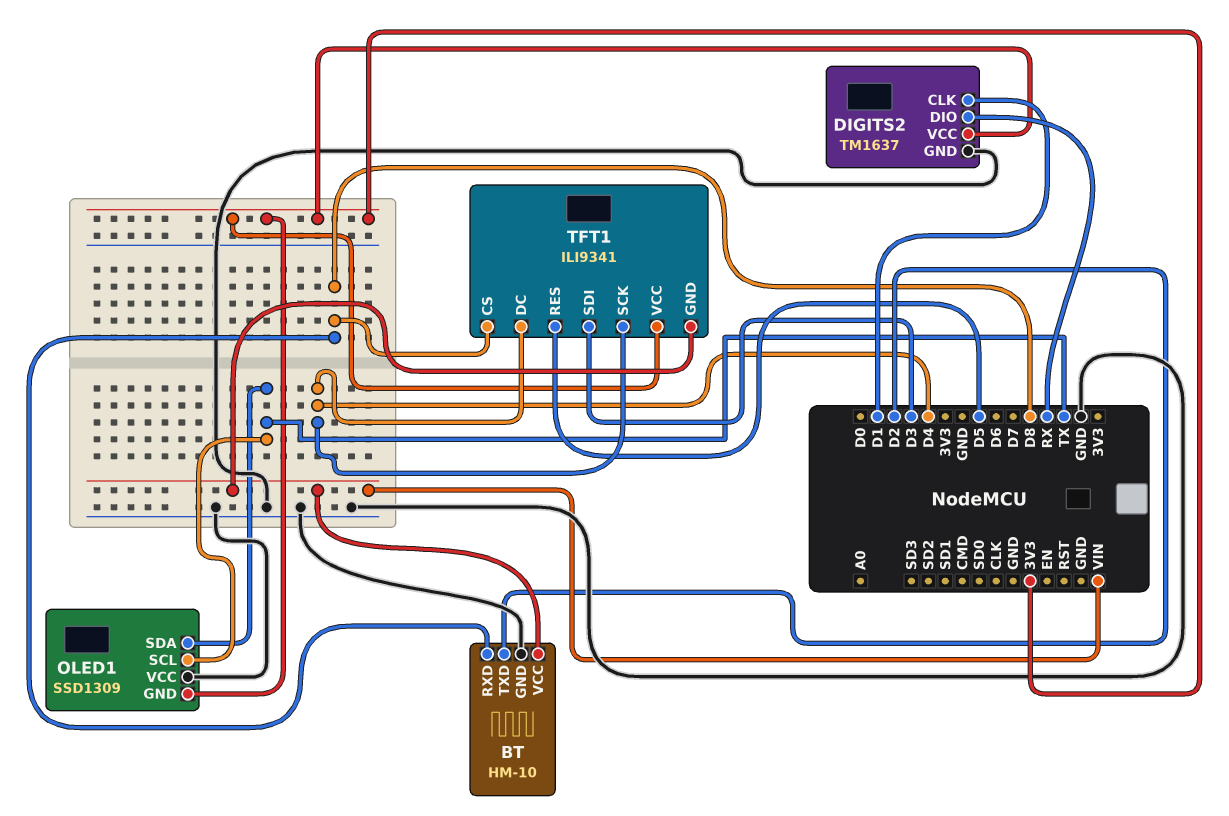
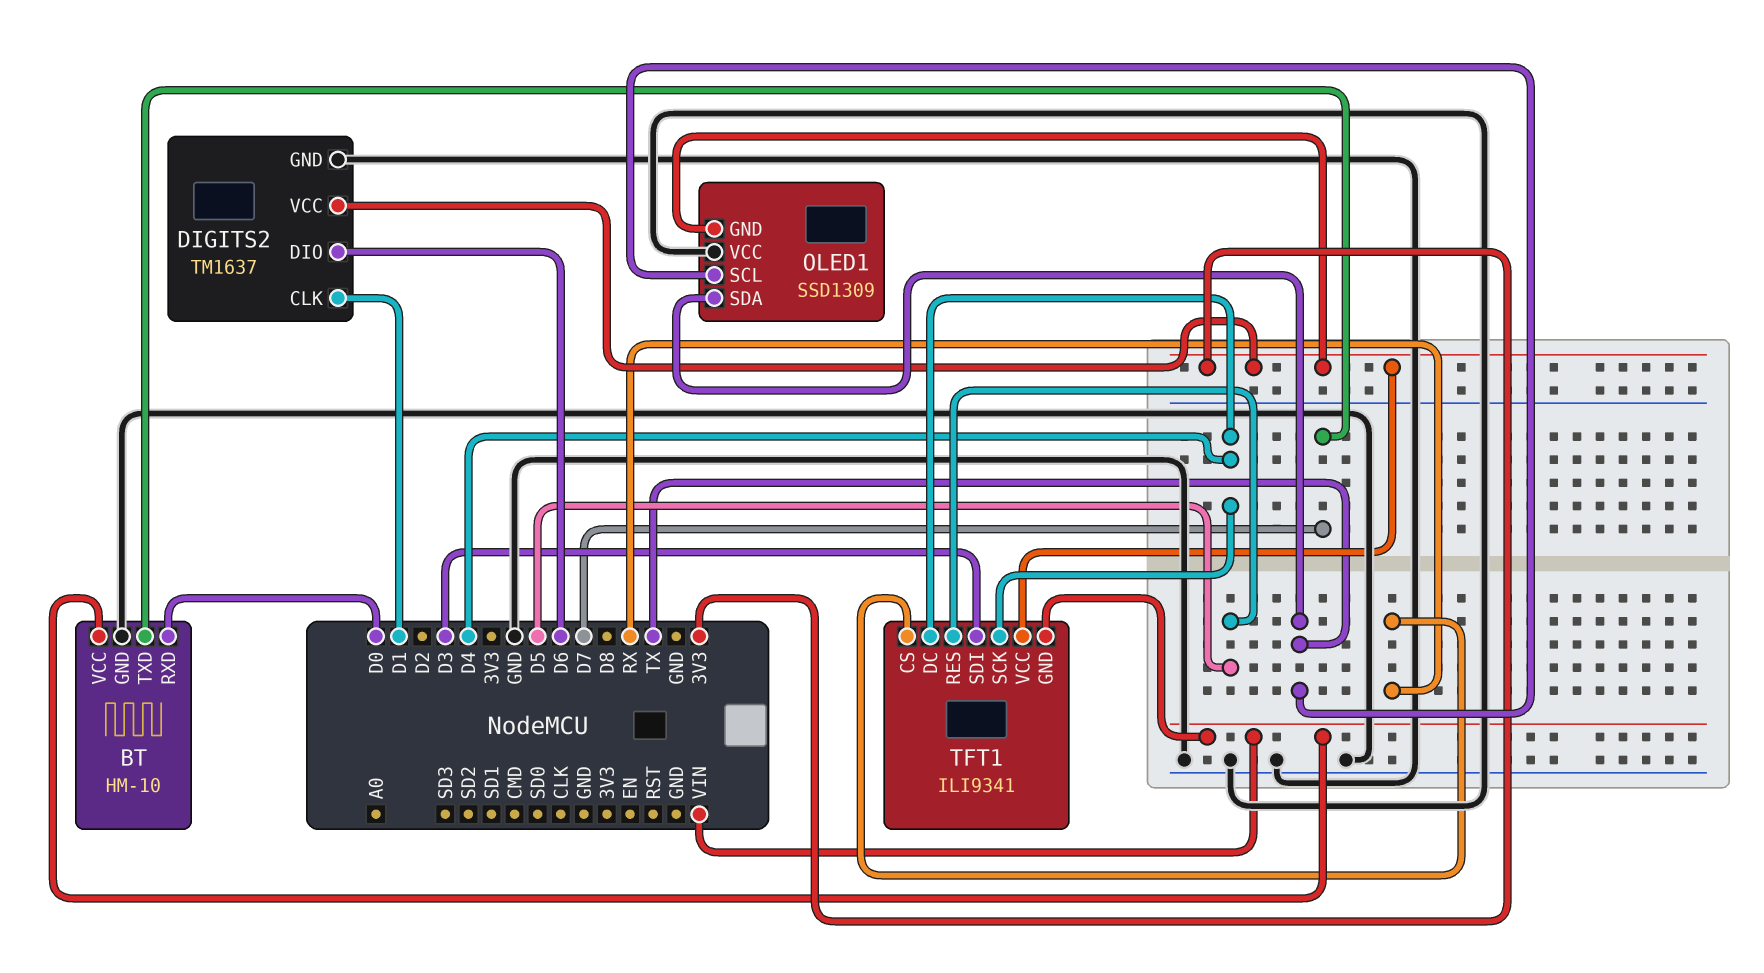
BT pin RXD: D8 -> D0
BT pin TXD: D2 -> D7
DIGITS2 pin DIO: RX -> D6
TFT1 pin CS: D8 -> RX

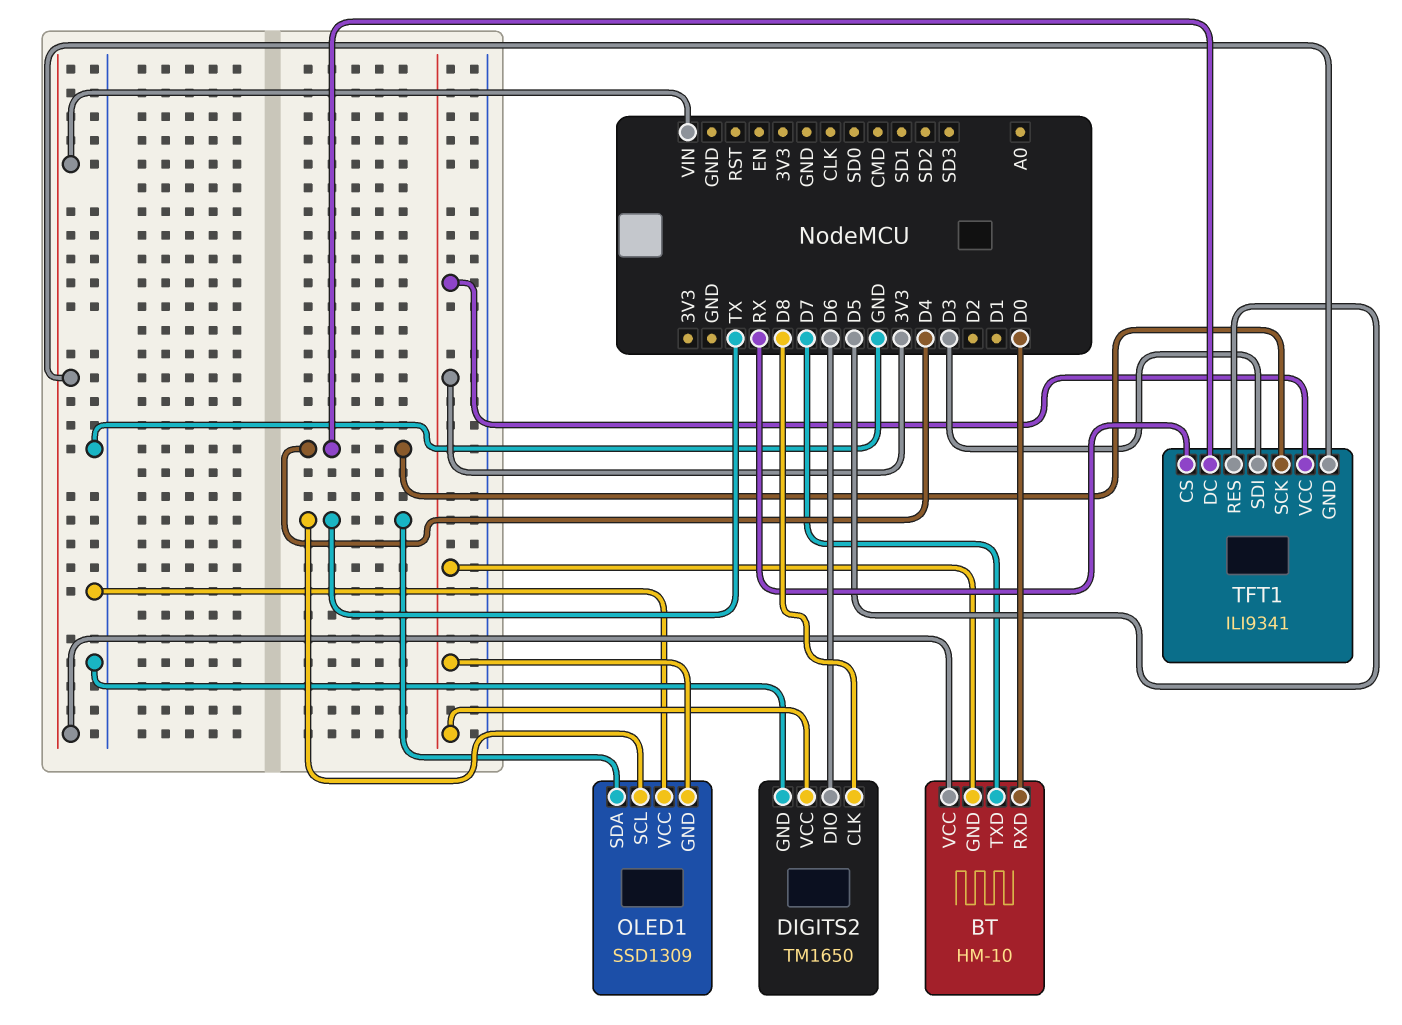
BT pin GND: GND -> 3V3
DIGITS2: TM1637 -> TM1650
DIGITS2 pin CLK: D1 -> D8

